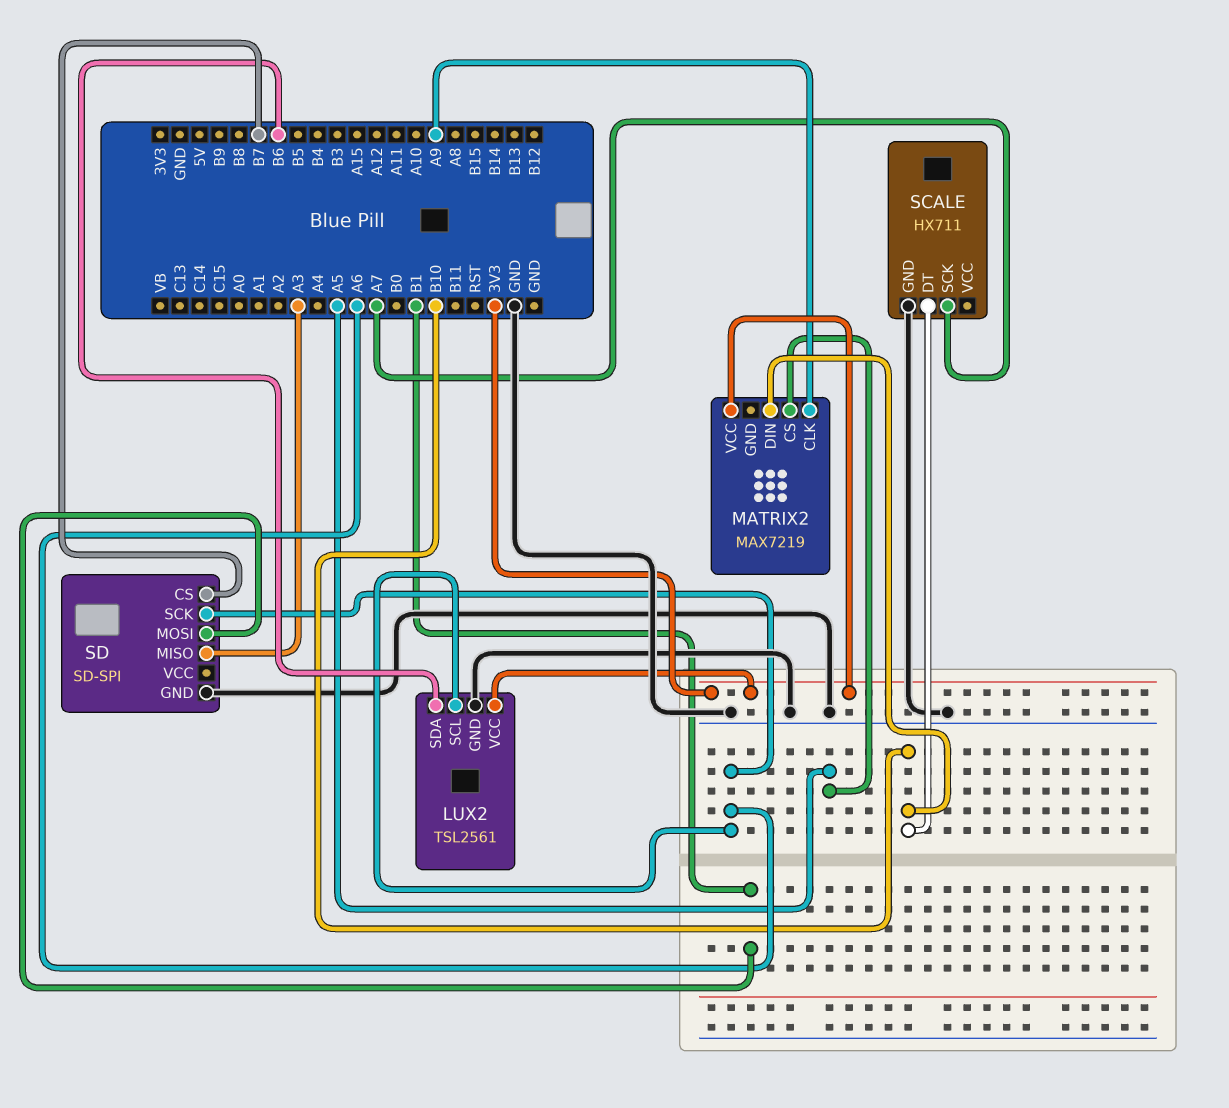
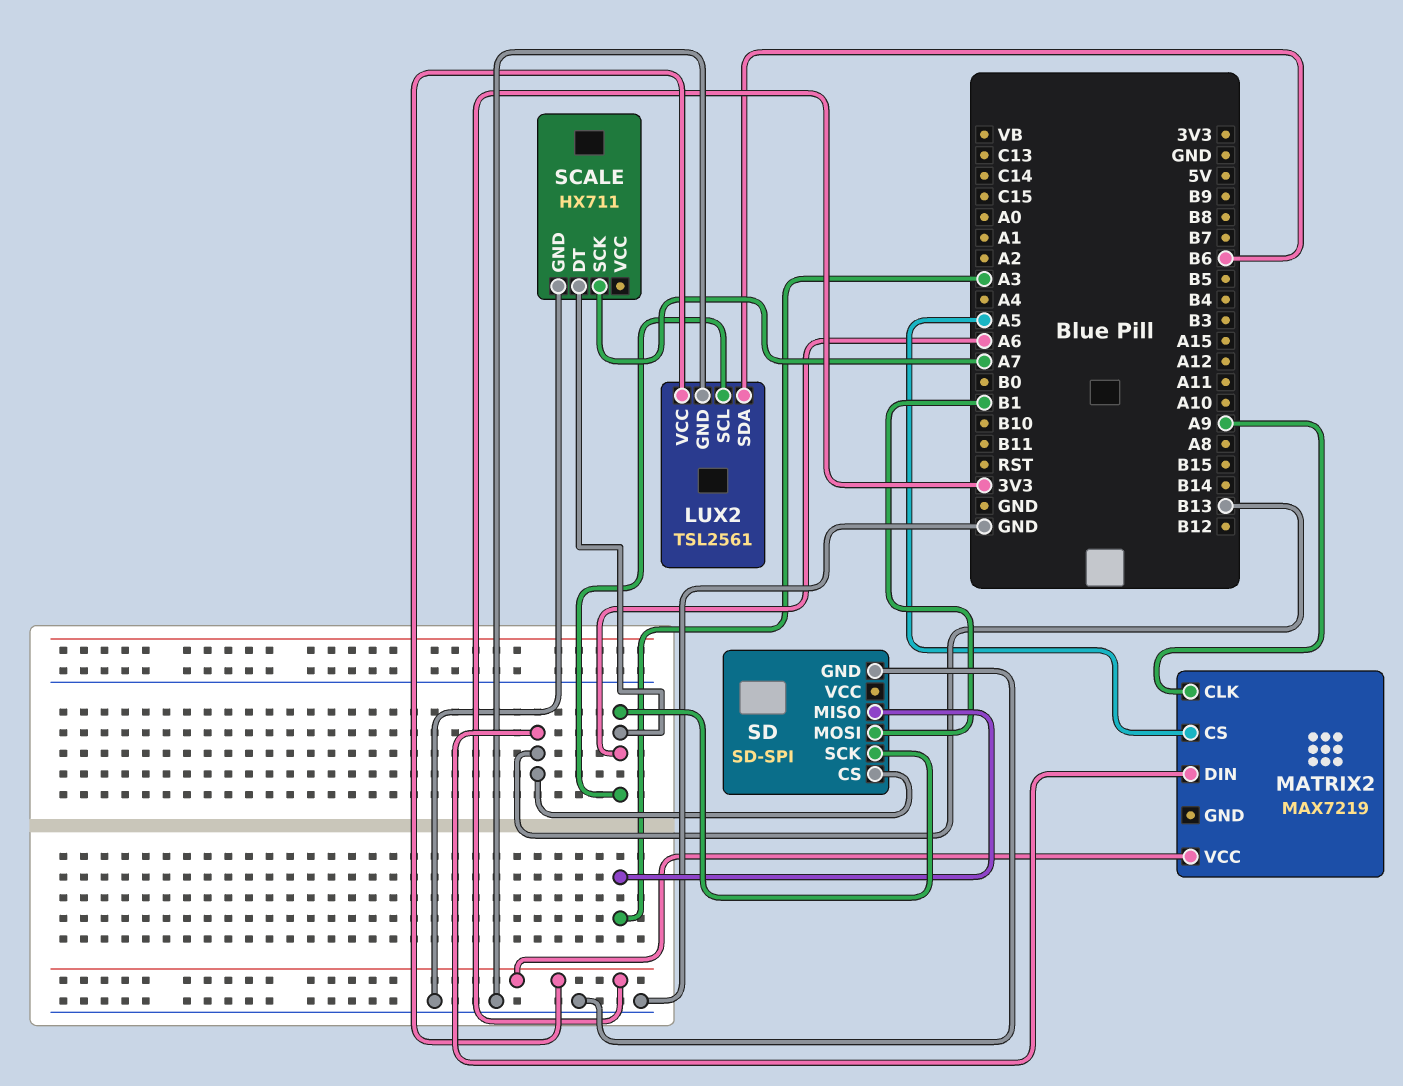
MATRIX2 pin DIN: B10 -> B13
SCALE pin DT: B10 -> A6
SD pin CS: B7 -> B13

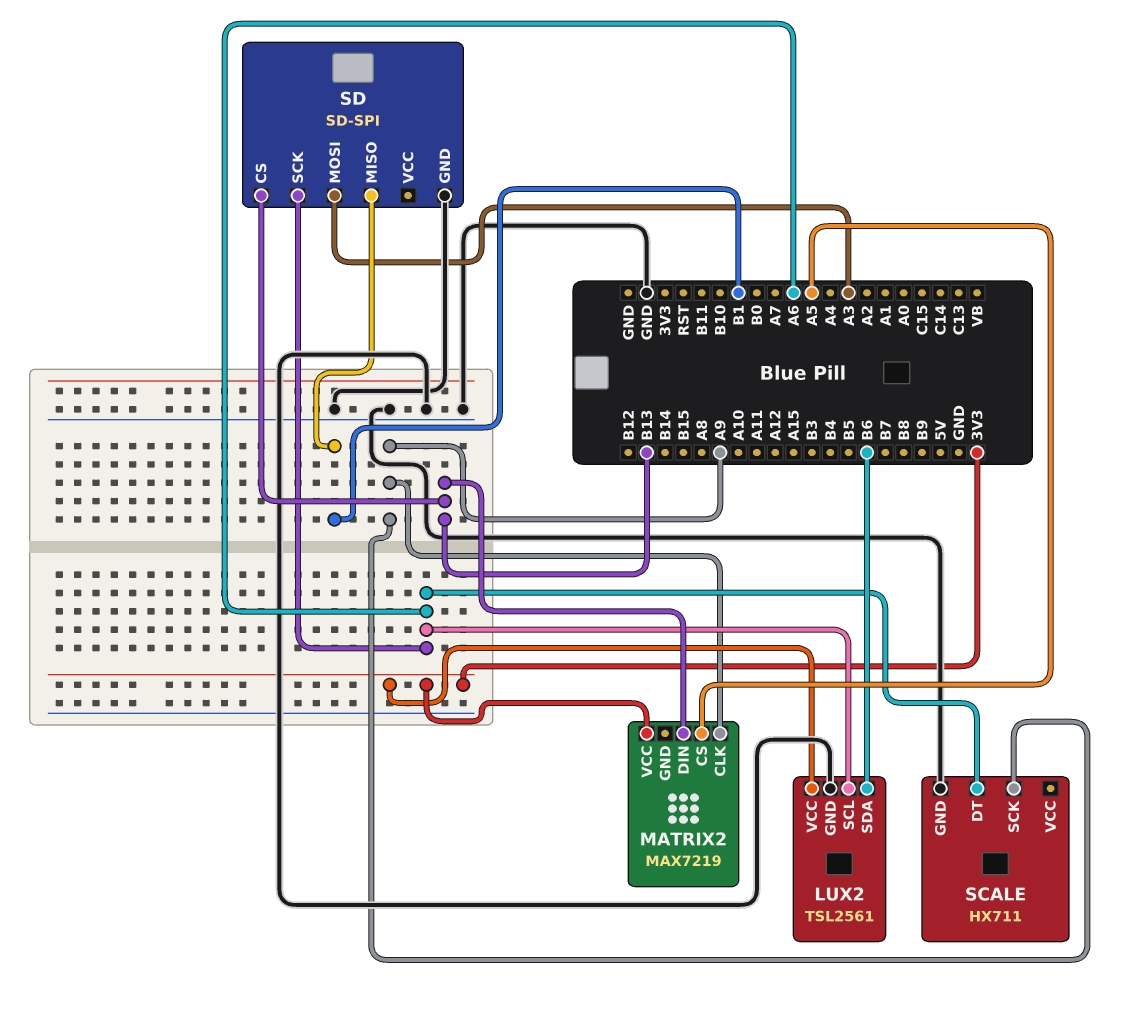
SCALE pin SCK: A7 -> A9
SD pin MISO: A3 -> B1
SD pin MOSI: B1 -> A3

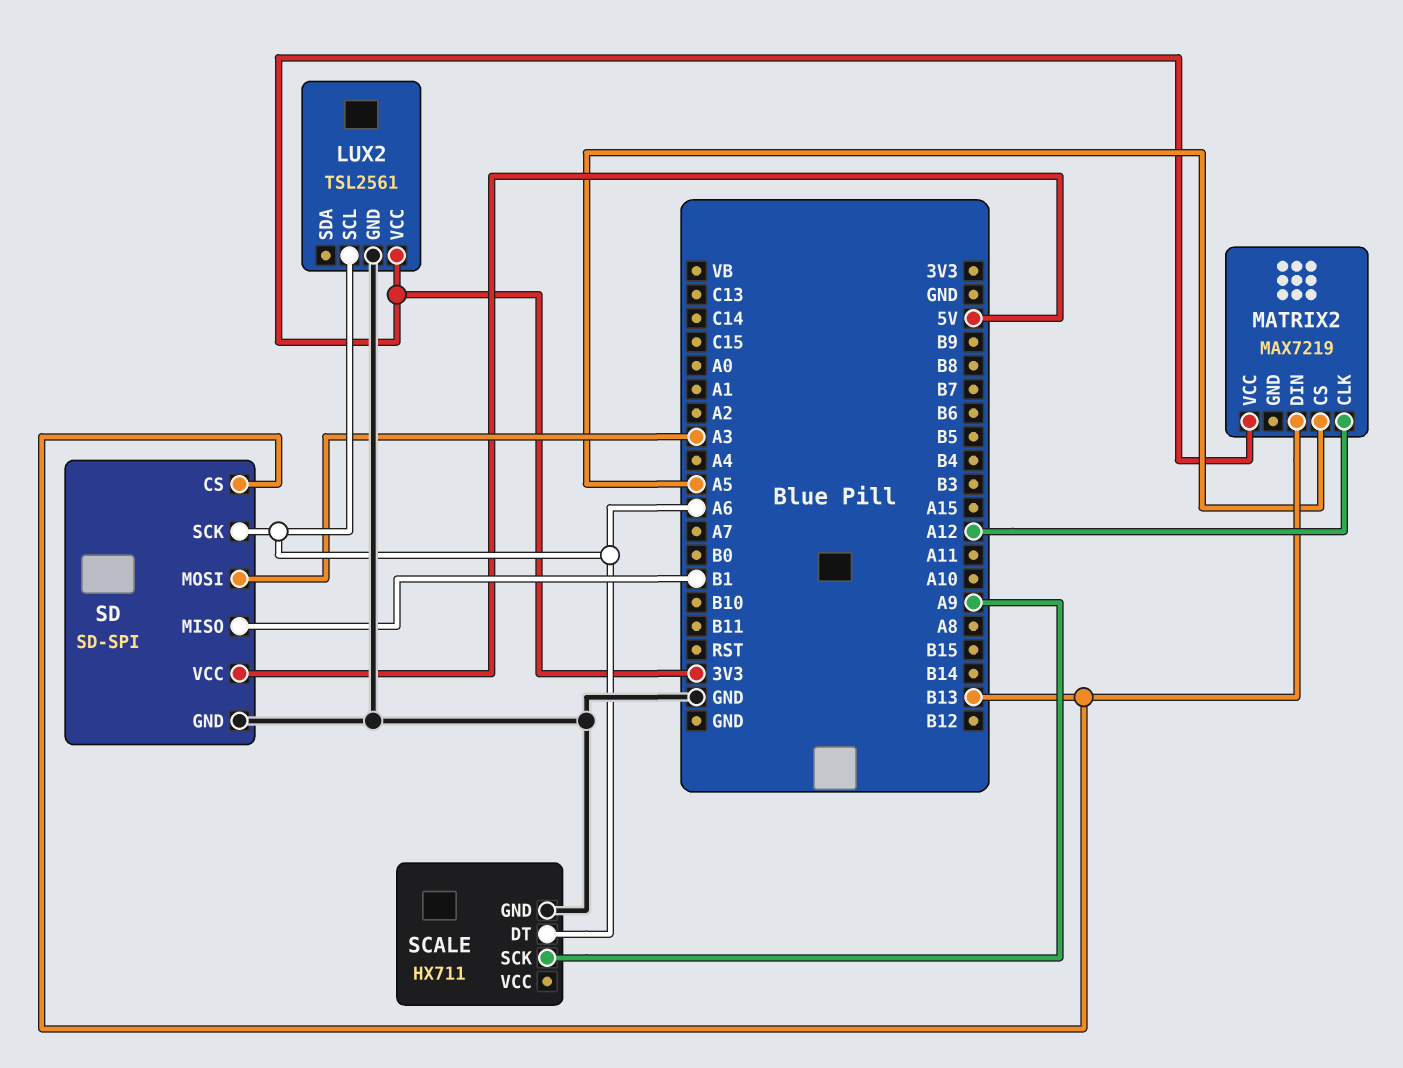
LUX2 pin SDA: B6 -> none
MATRIX2 pin CLK: A9 -> A12
SD pin VCC: none -> 5V

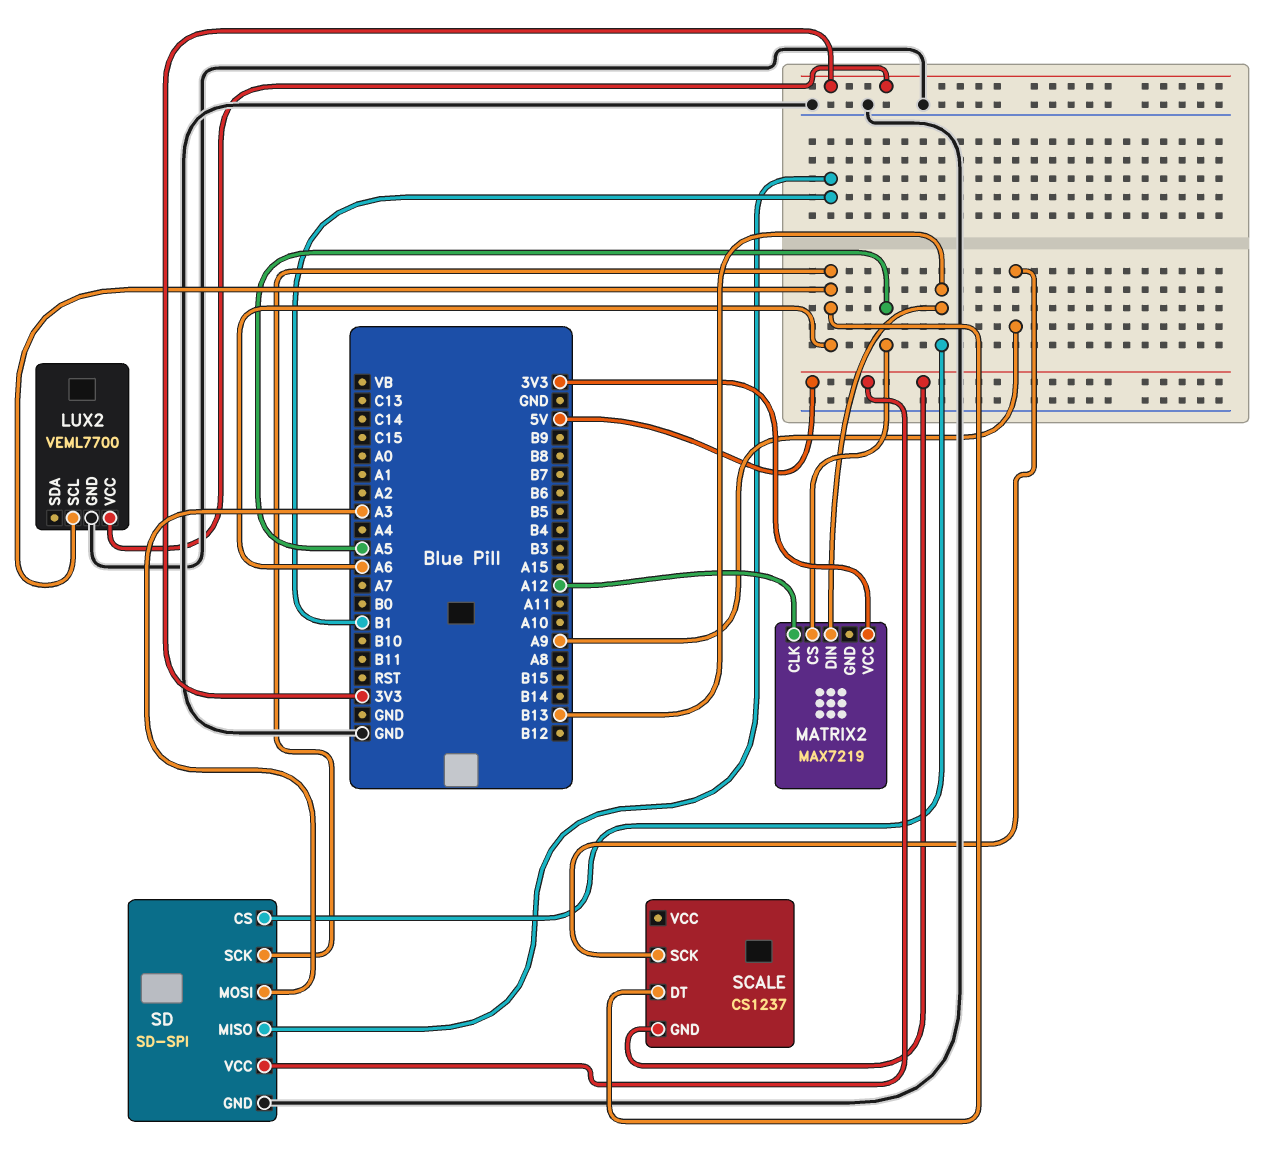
LUX2: TSL2561 -> VEML7700
SCALE: HX711 -> CS1237
SCALE pin GND: GND -> 5V

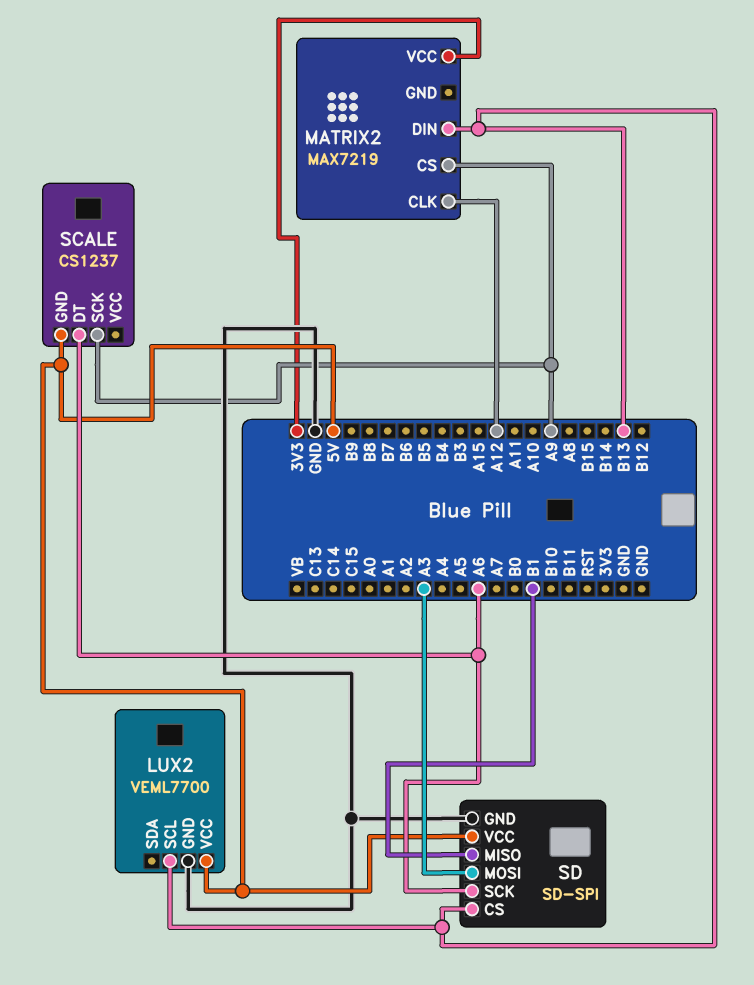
LUX2 pin SCL: A6 -> B13
LUX2 pin VCC: 3V3 -> 5V
MATRIX2 pin CS: A5 -> A9

